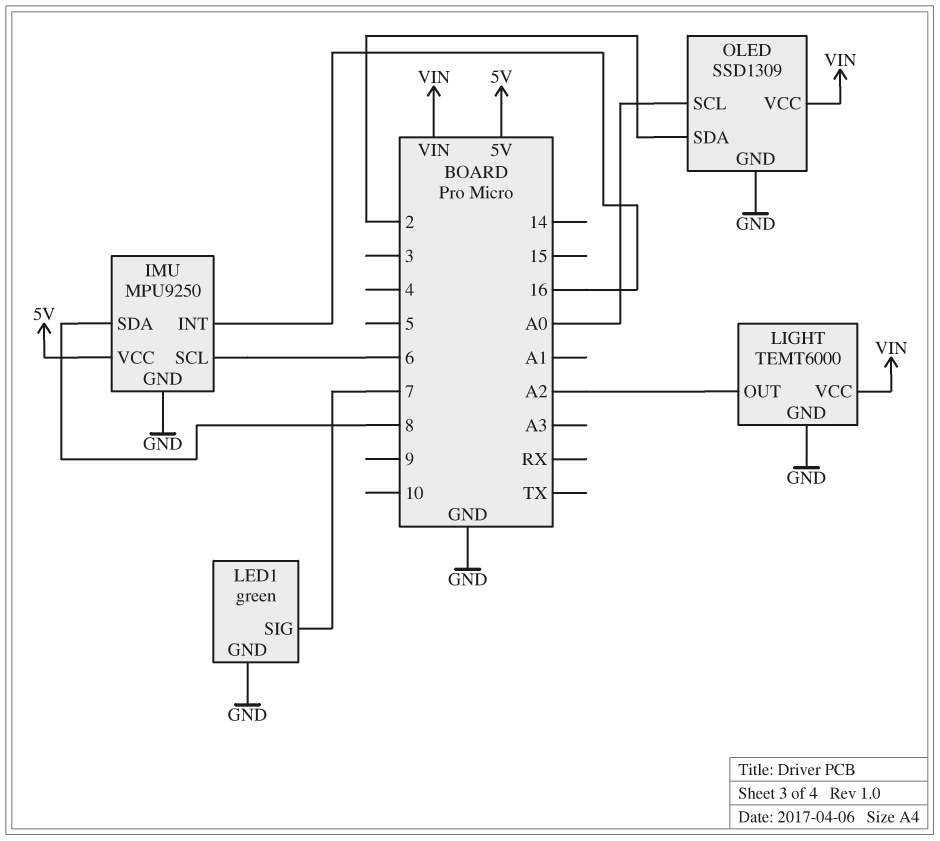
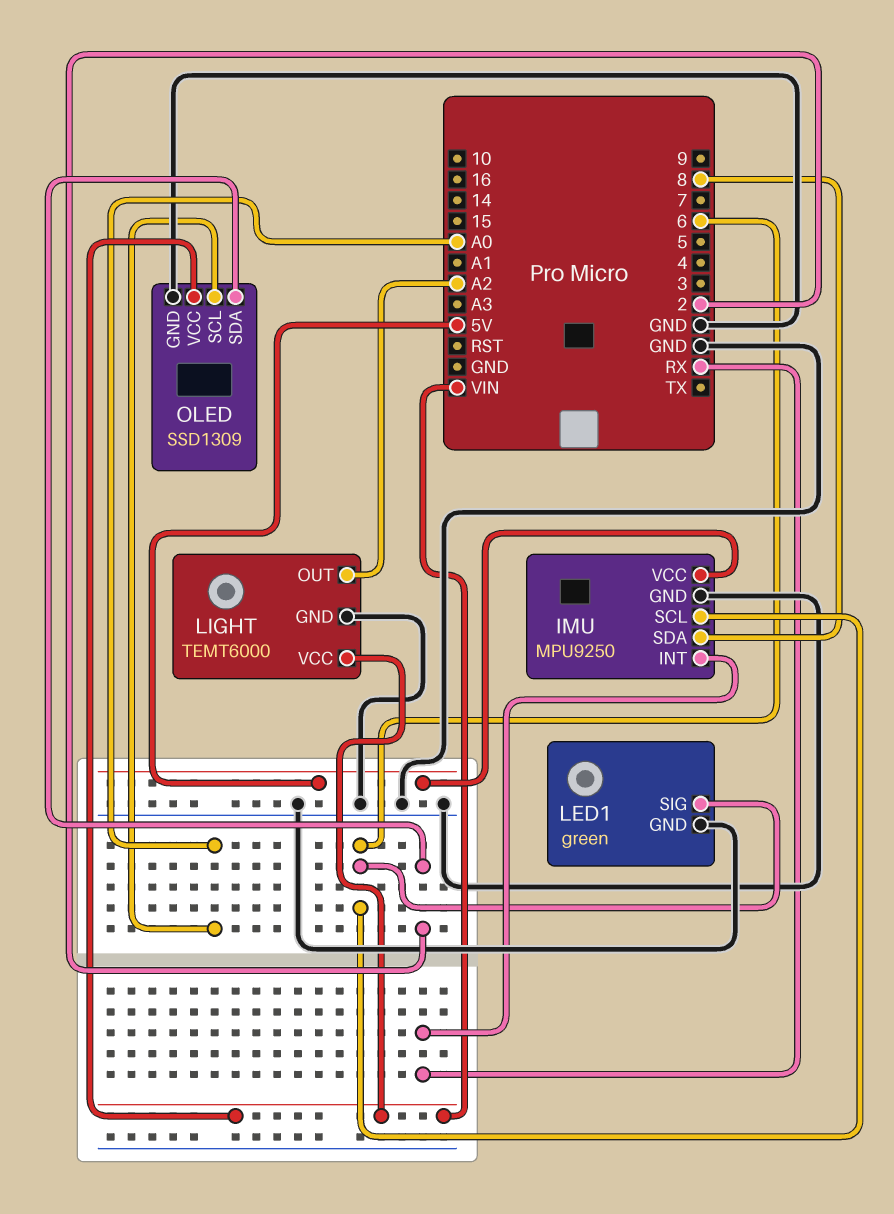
IMU pin INT: 16 -> RX
LED1 pin SIG: 7 -> 6

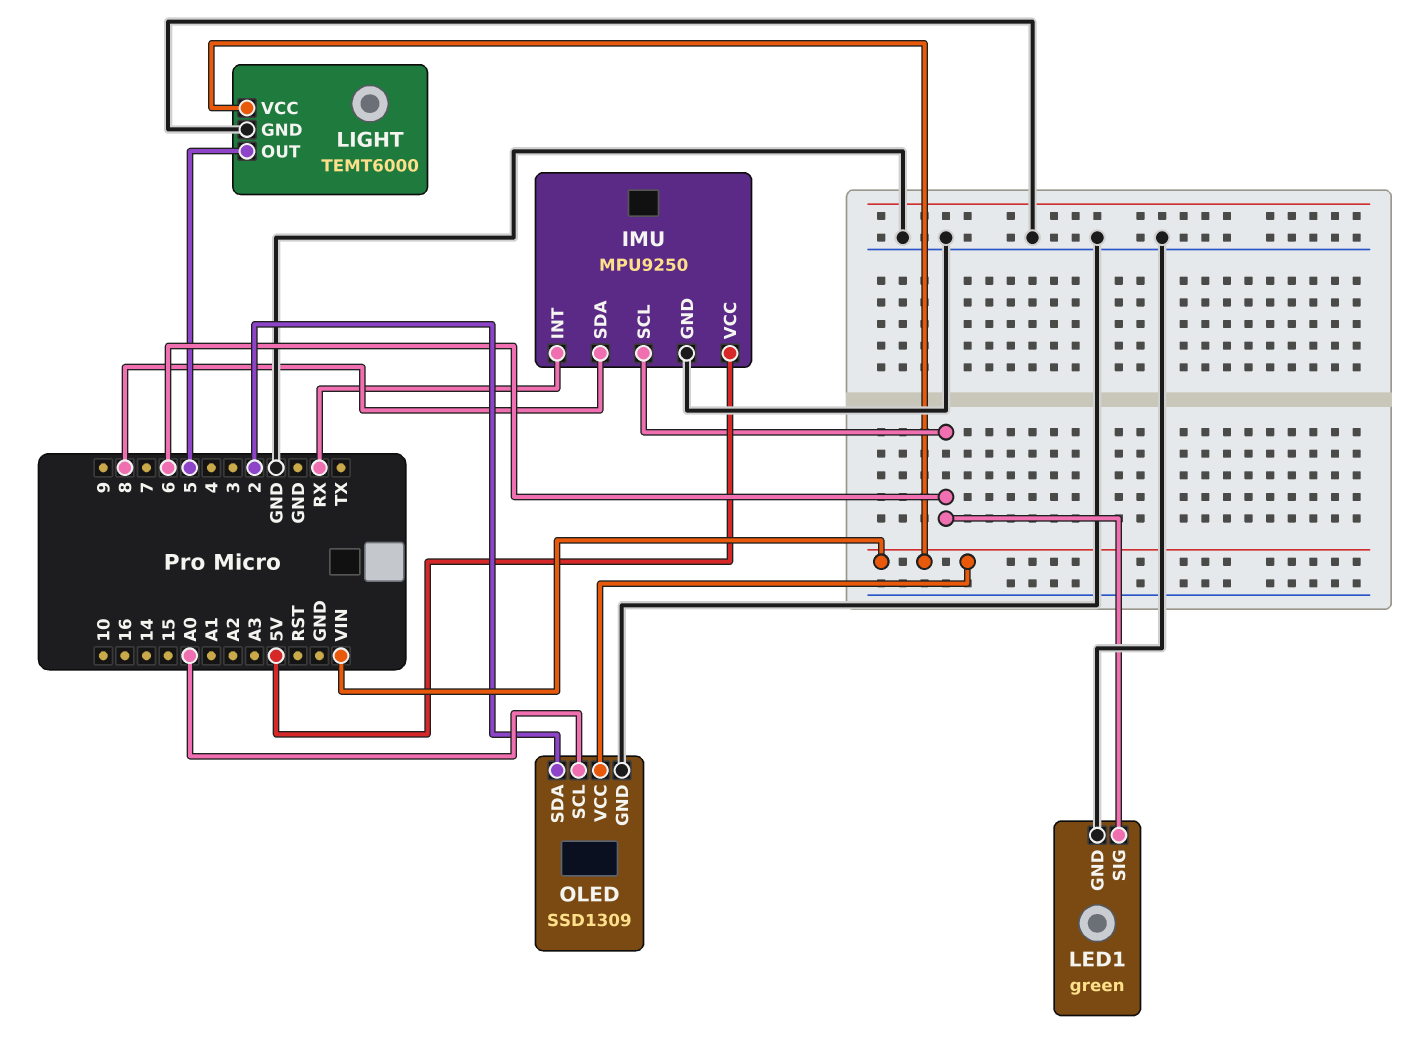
LIGHT pin OUT: A2 -> 5

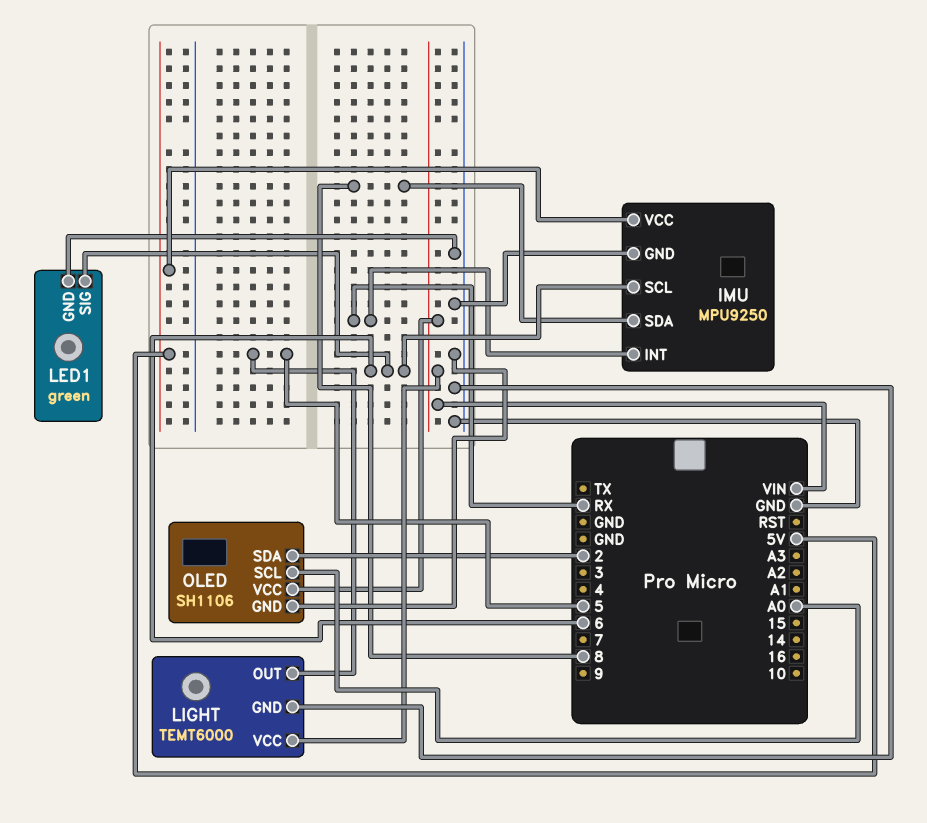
OLED: SSD1309 -> SH1106

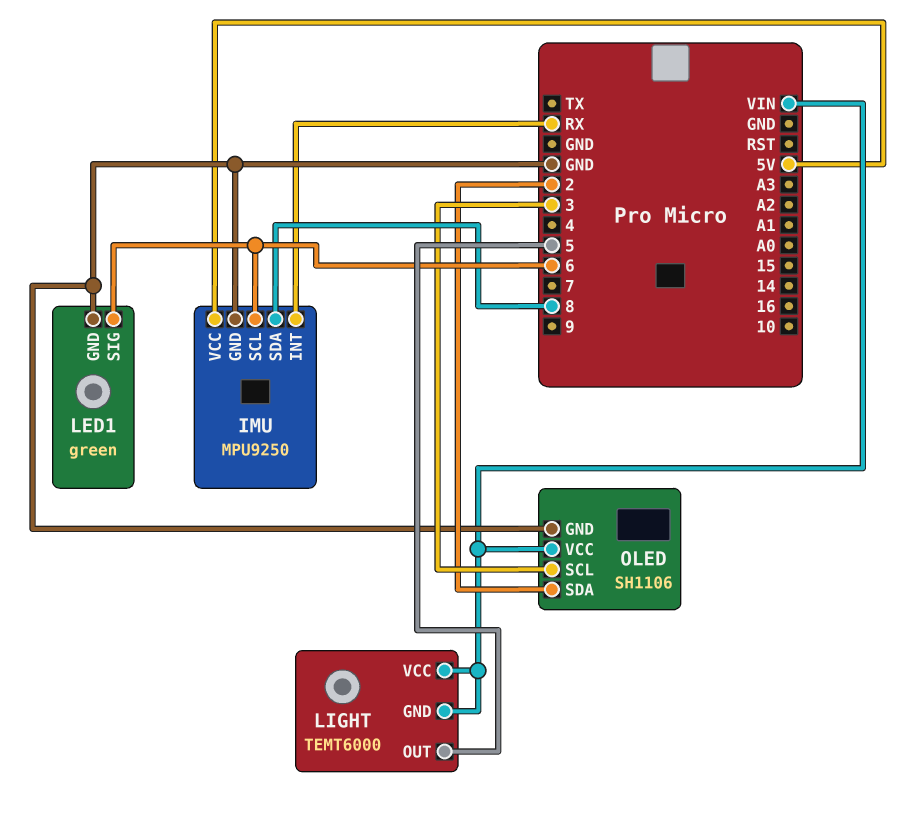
LIGHT pin GND: GND -> VIN
OLED pin SCL: A0 -> 3

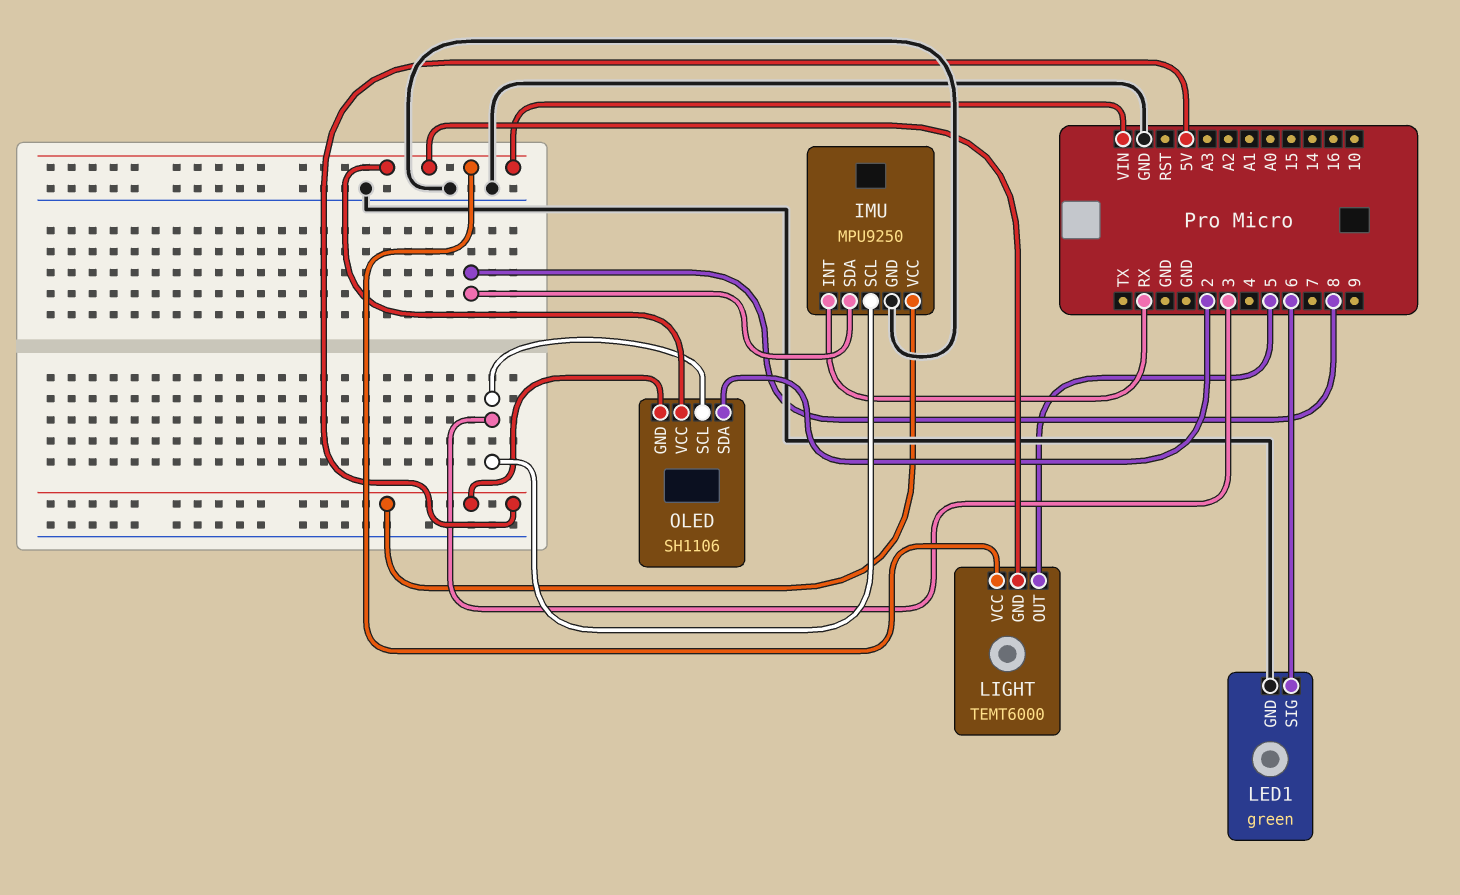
IMU pin SCL: 6 -> 3
OLED pin GND: GND -> 5V

